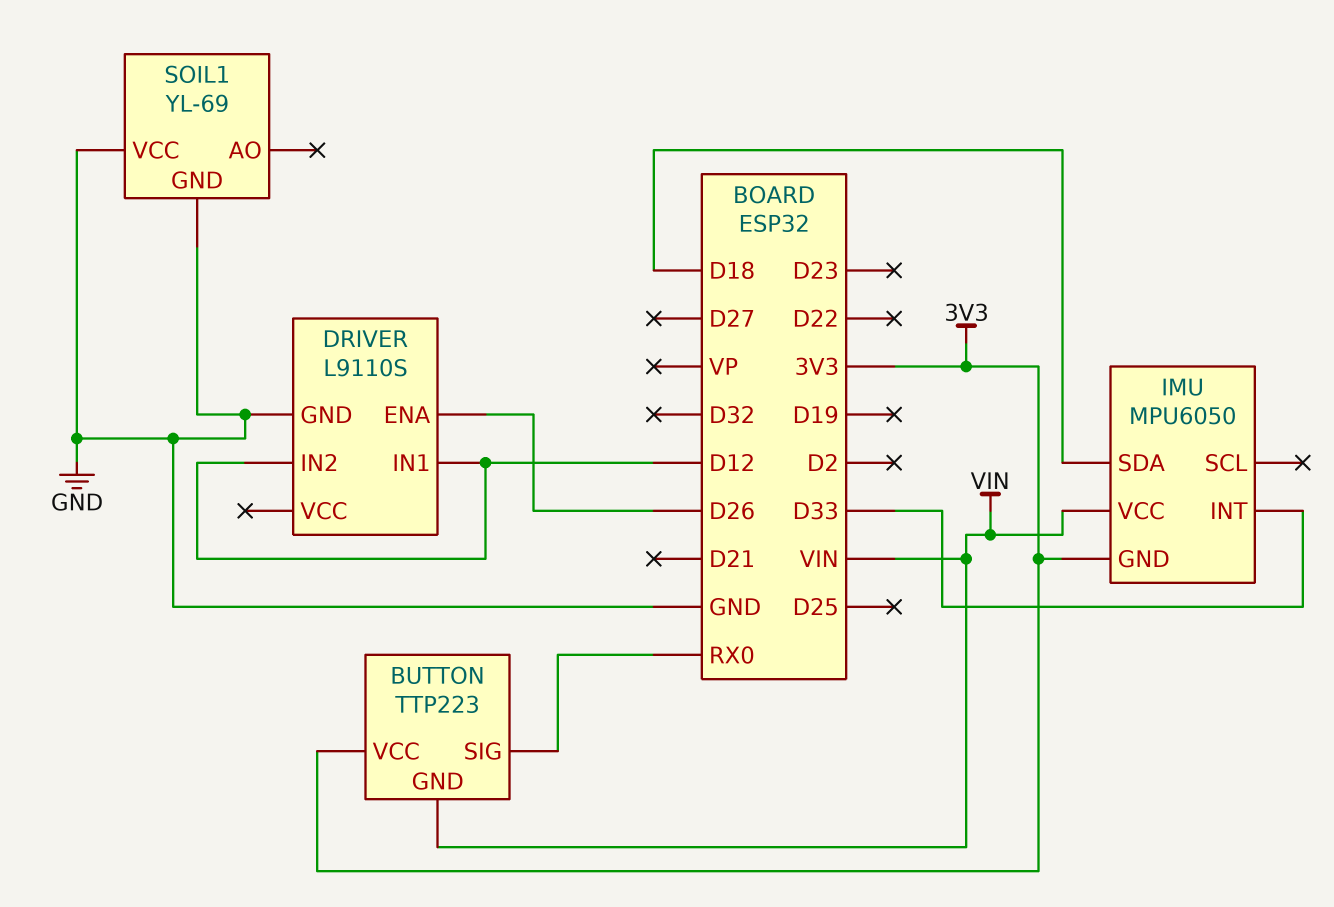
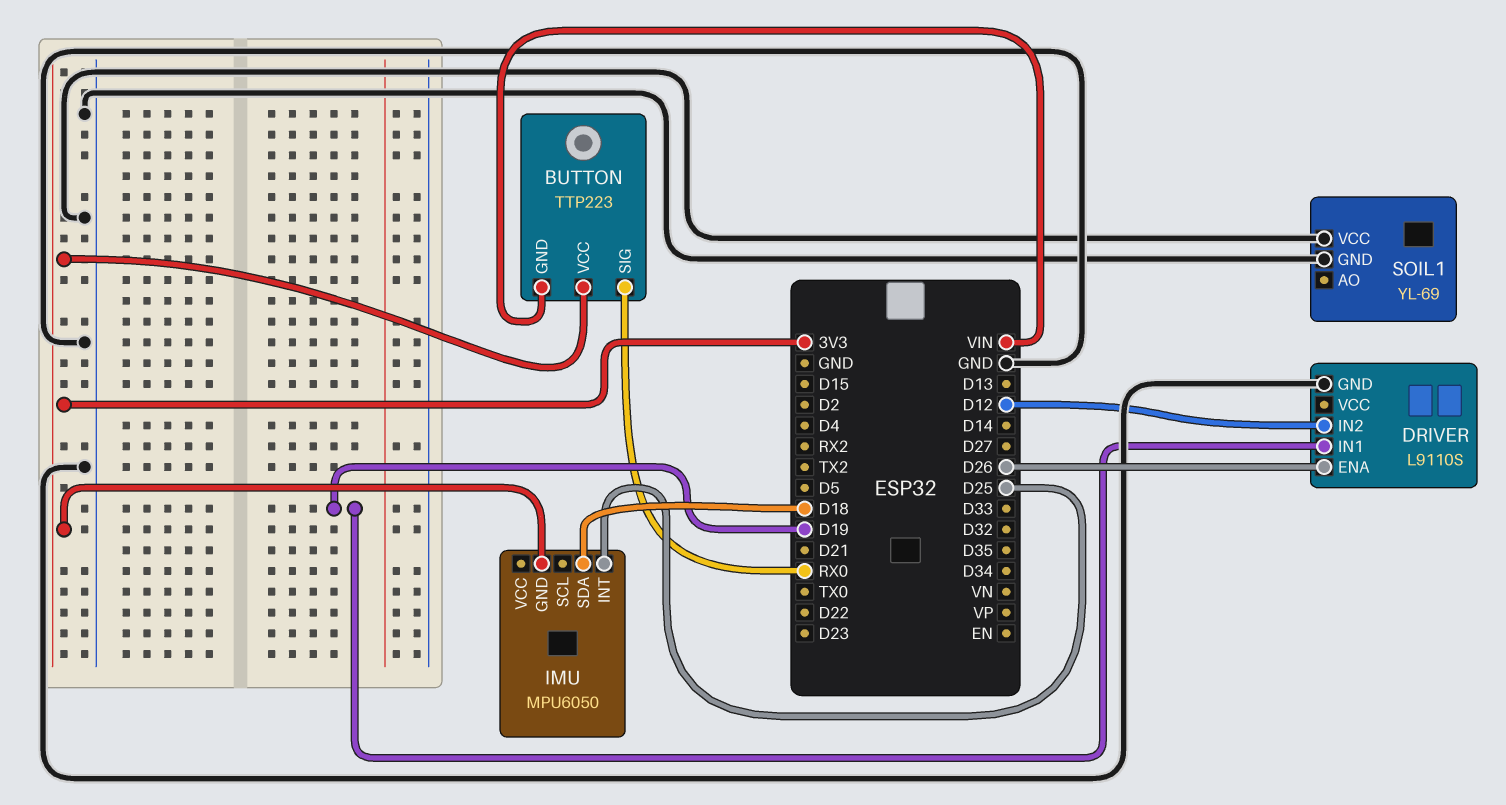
DRIVER pin IN1: D12 -> D19
IMU pin INT: D33 -> D25
IMU pin VCC: VIN -> none

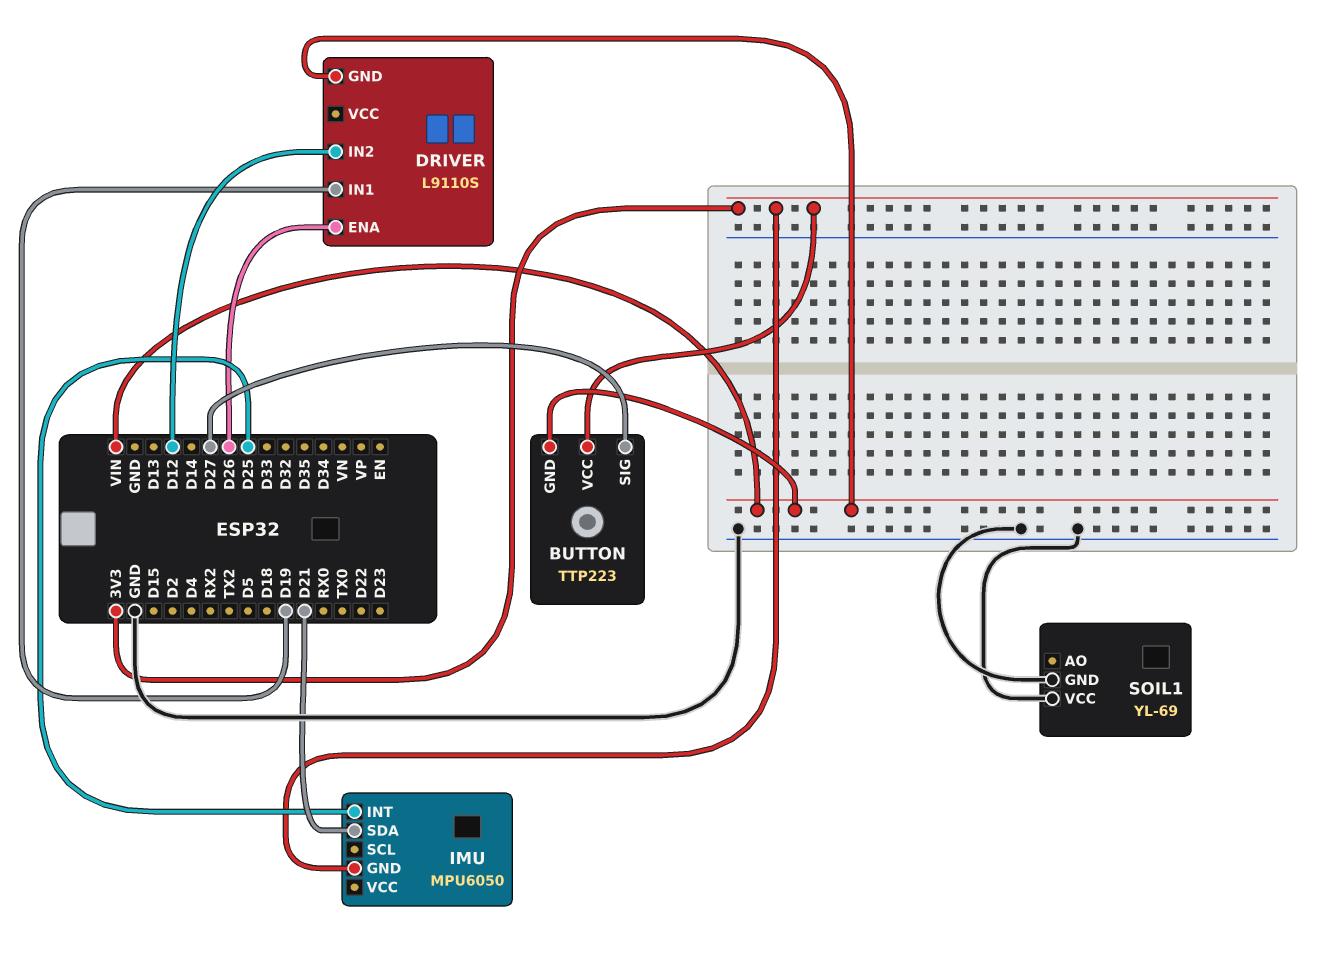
BUTTON pin SIG: RX0 -> D27
DRIVER pin GND: GND -> VIN
IMU pin SDA: D18 -> D21

